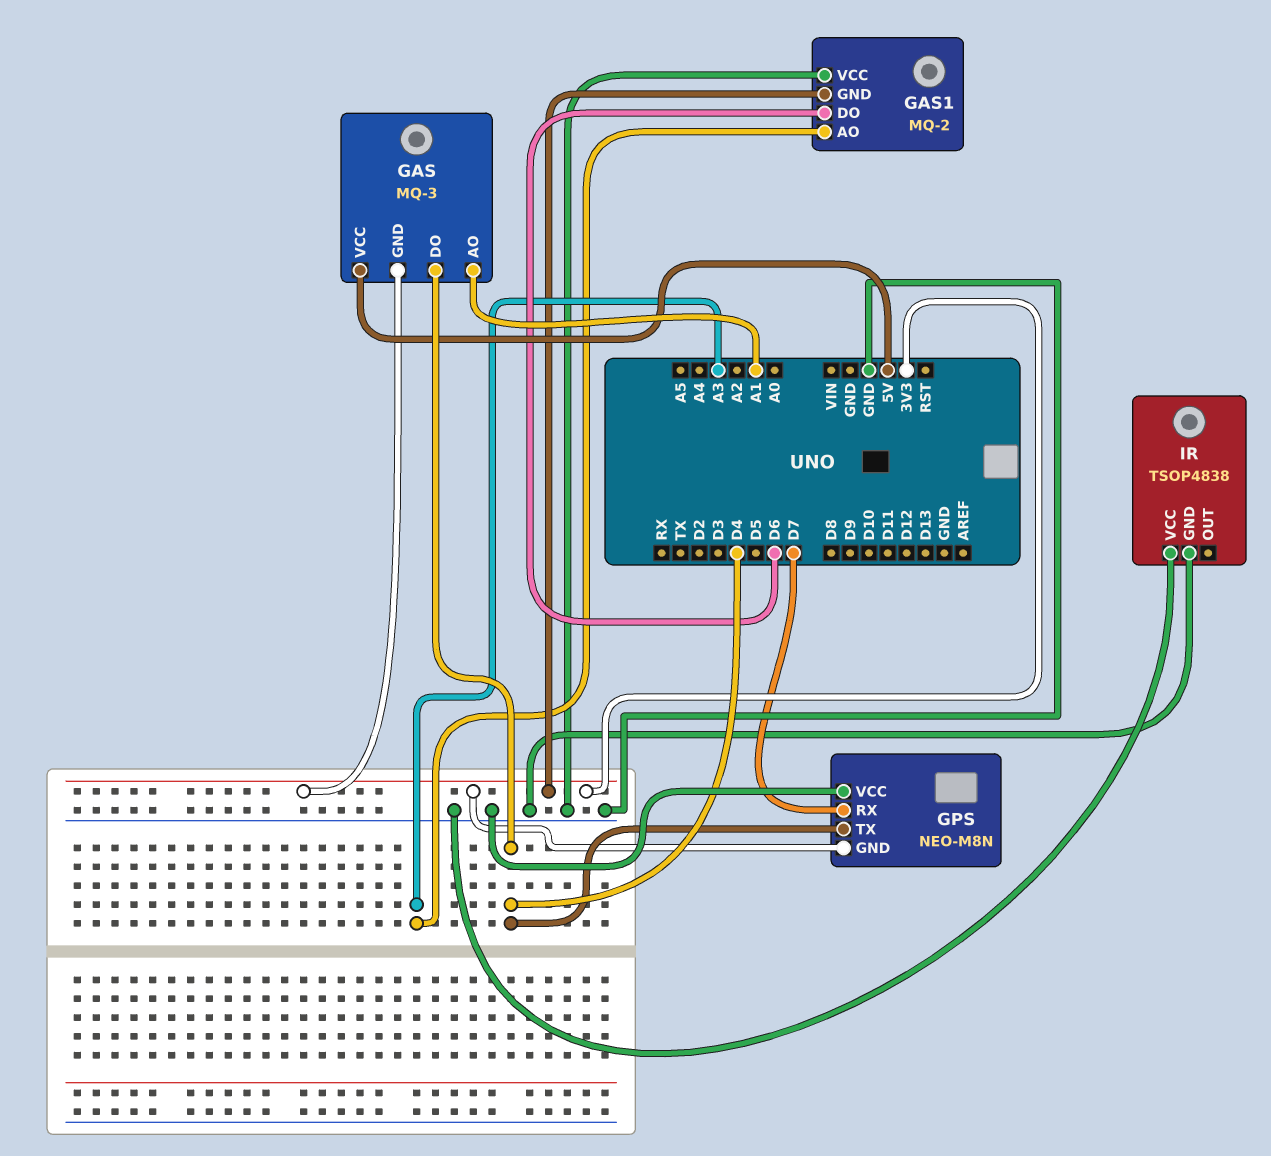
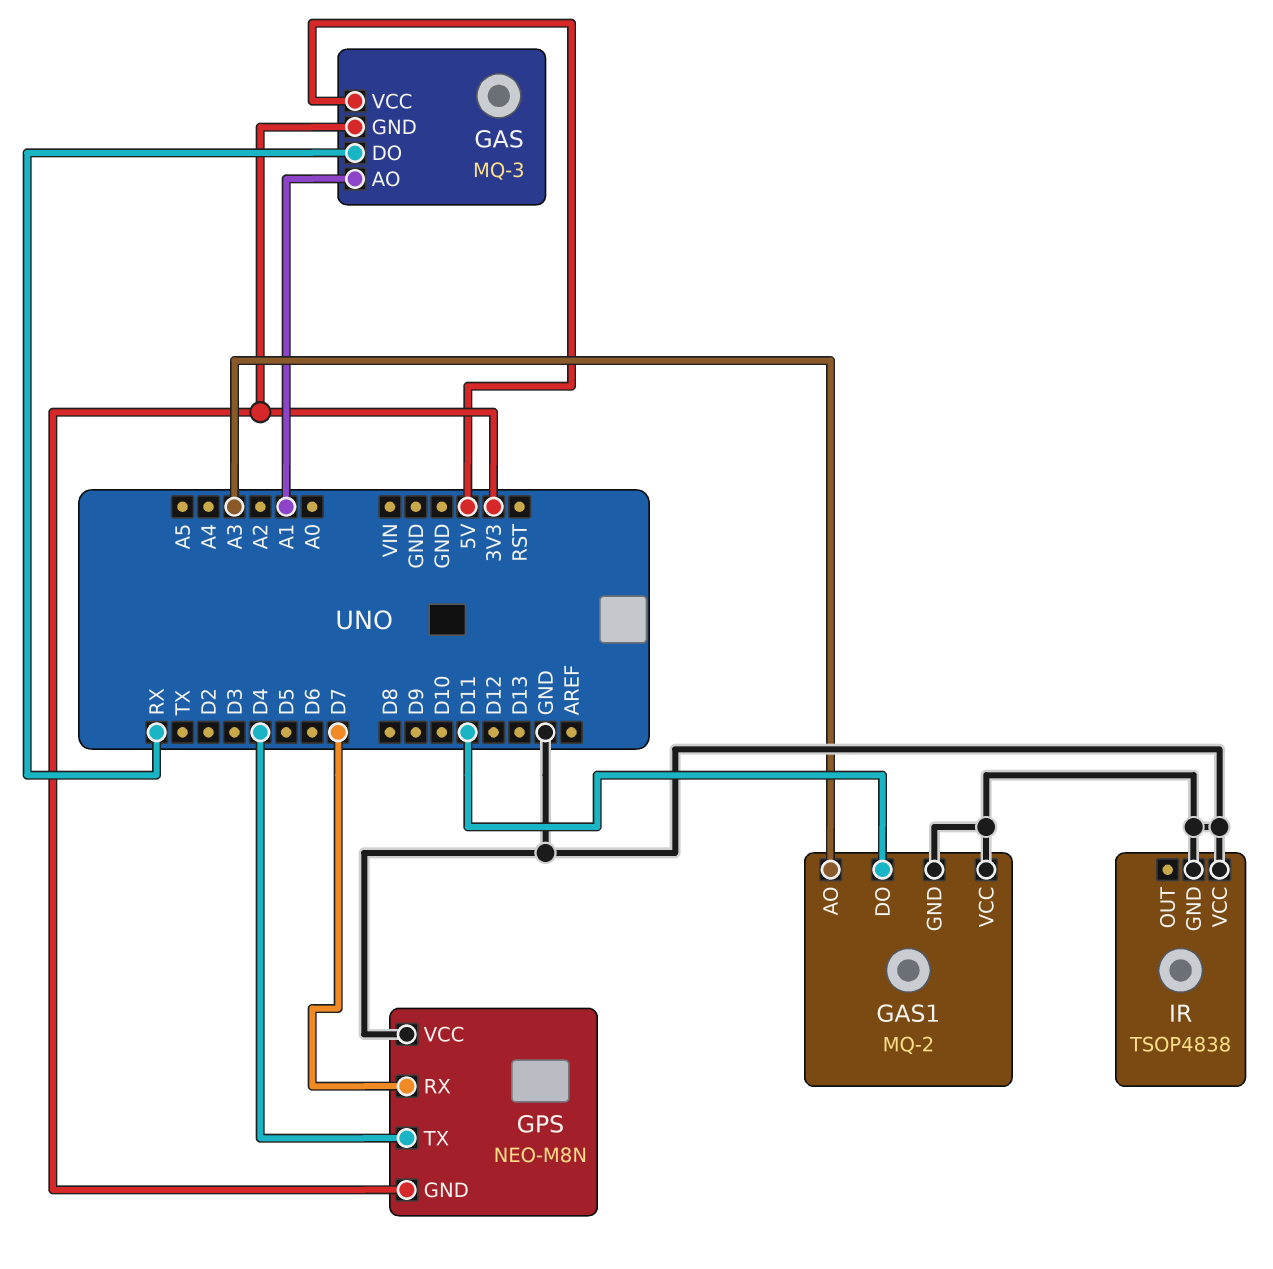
GAS pin DO: D4 -> RX
GAS1 pin DO: D6 -> D11
GAS1 pin GND: 3V3 -> GND

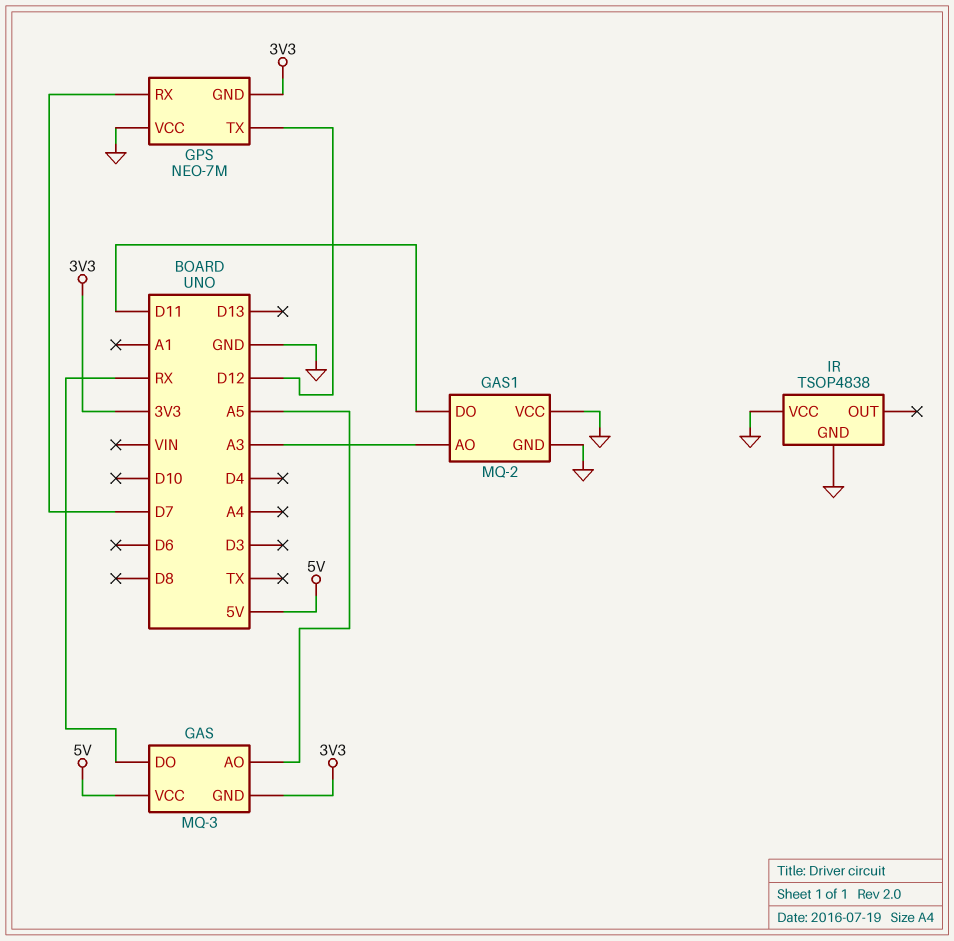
GAS pin AO: A1 -> A5
GPS: NEO-M8N -> NEO-7M
GPS pin TX: D4 -> D12

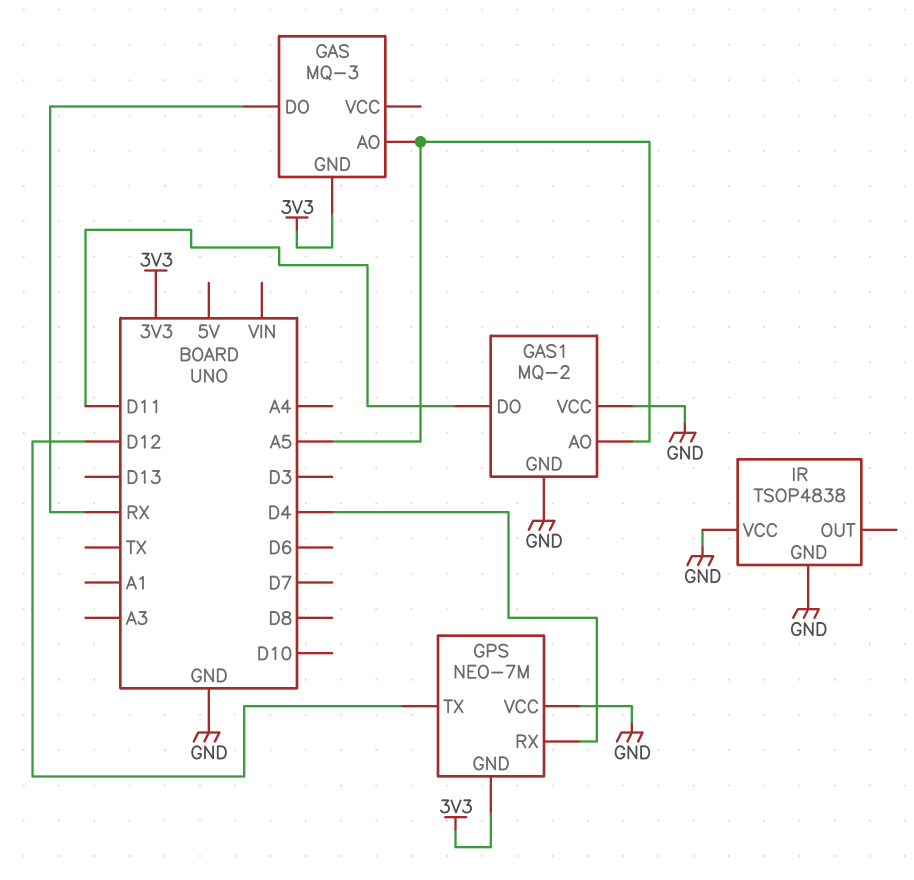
GAS pin VCC: 5V -> none
GAS1 pin AO: A3 -> A5
GPS pin RX: D7 -> D4

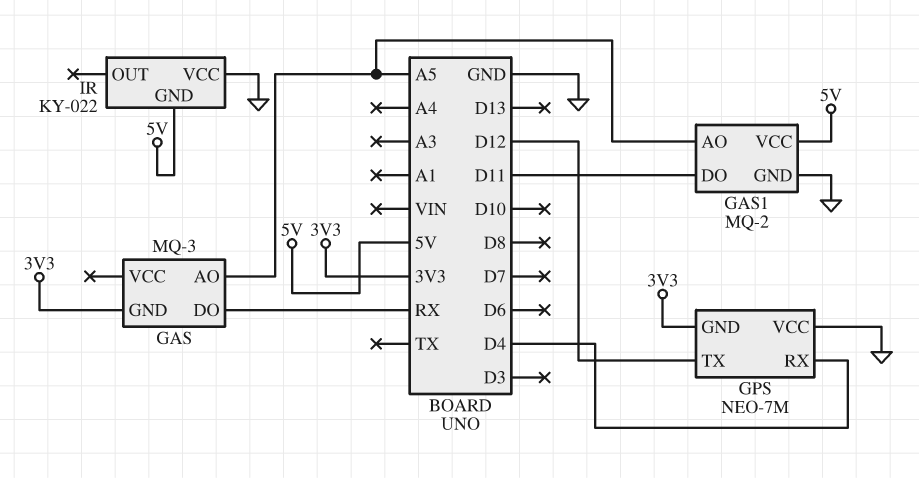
GAS1 pin VCC: GND -> 5V
IR: TSOP4838 -> KY-022
IR pin GND: GND -> 5V

